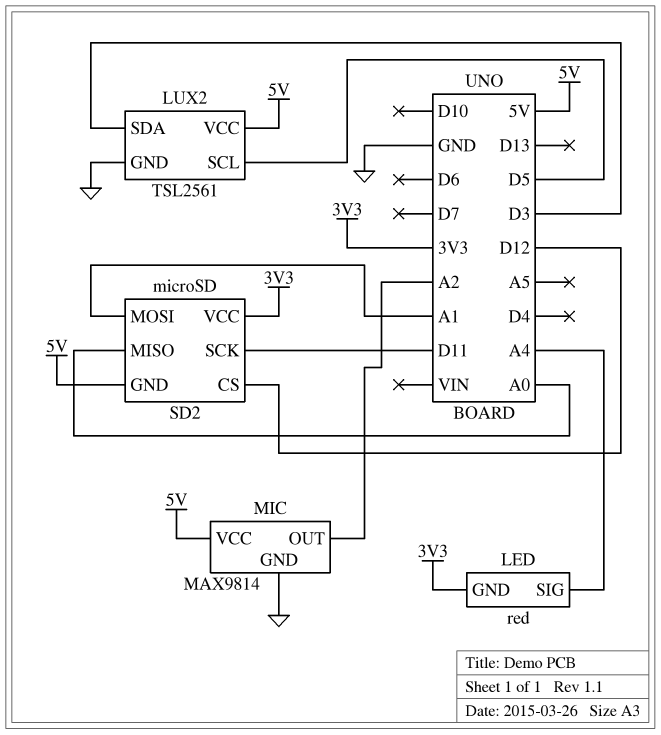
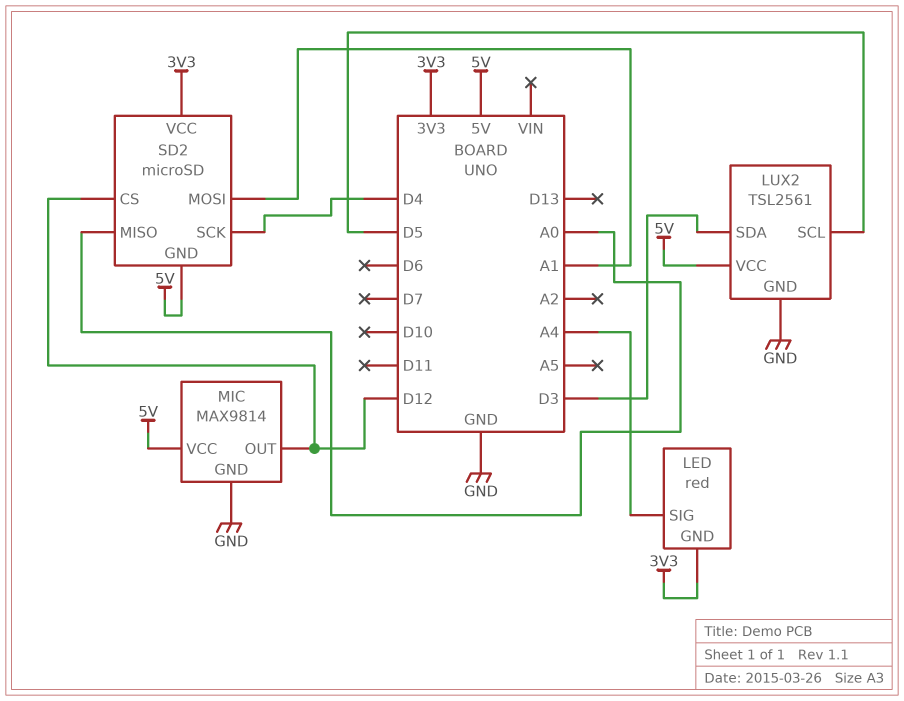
MIC pin OUT: A2 -> D12
SD2 pin SCK: D11 -> D4

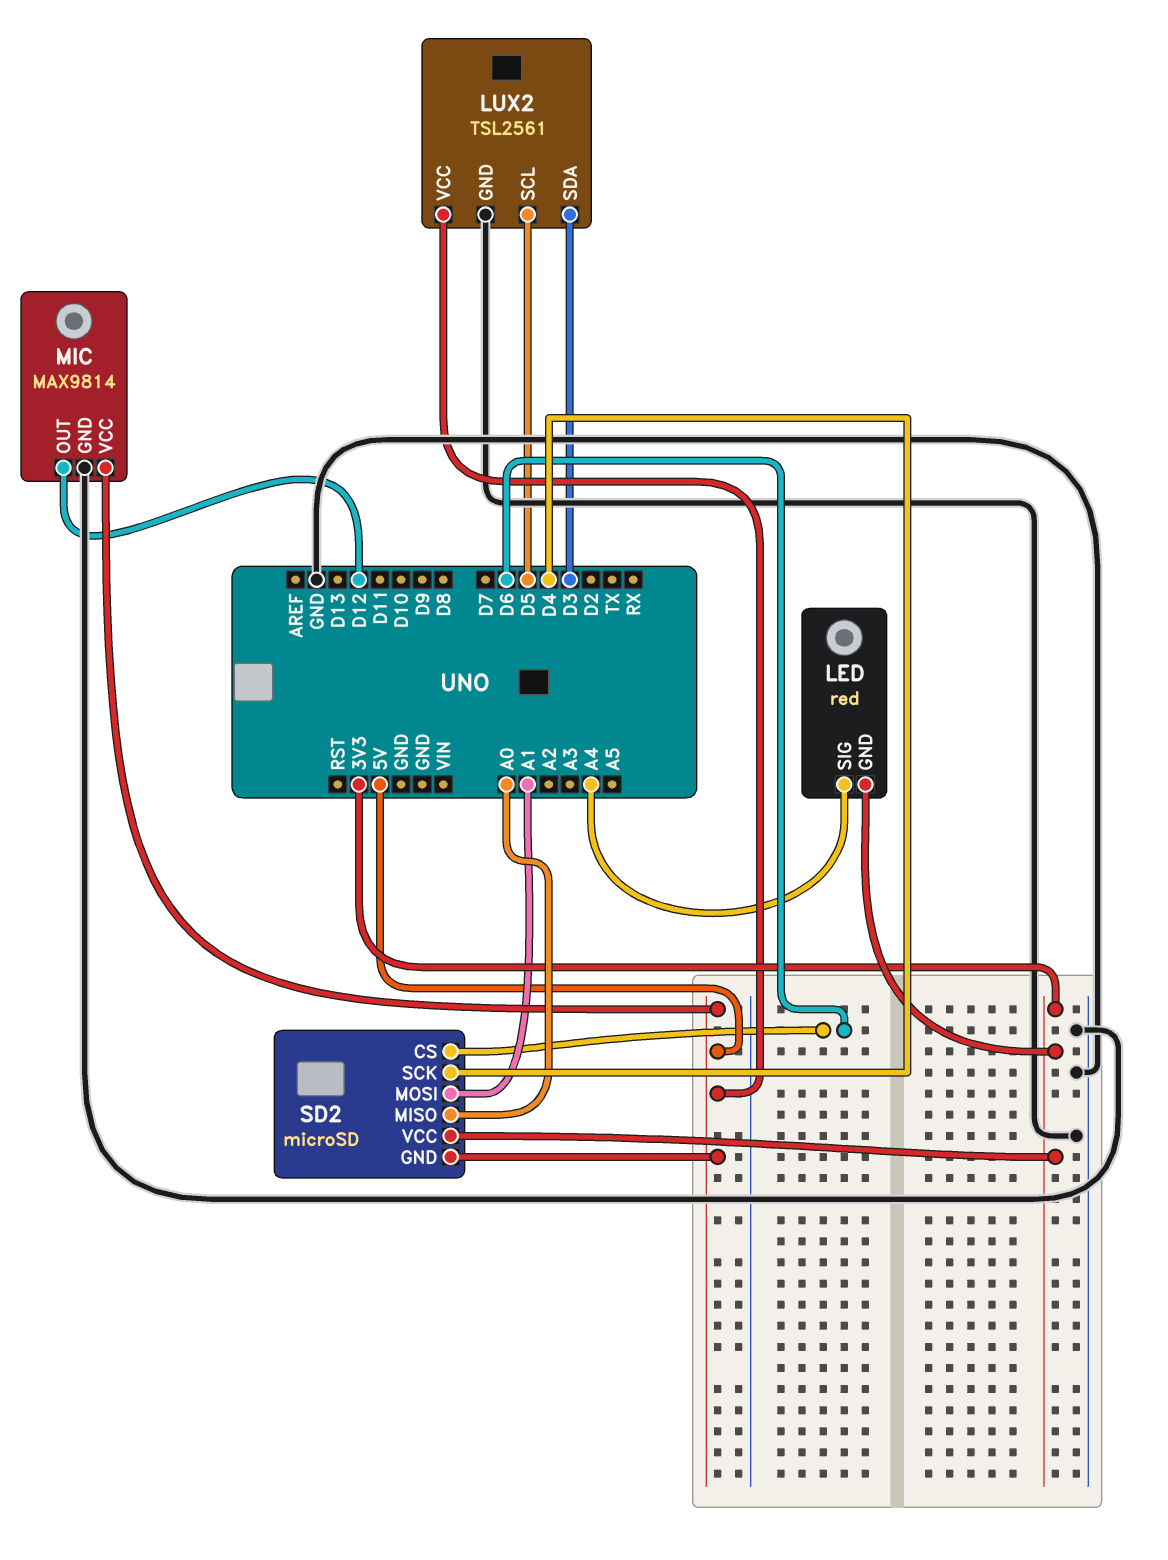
SD2 pin CS: D12 -> D6

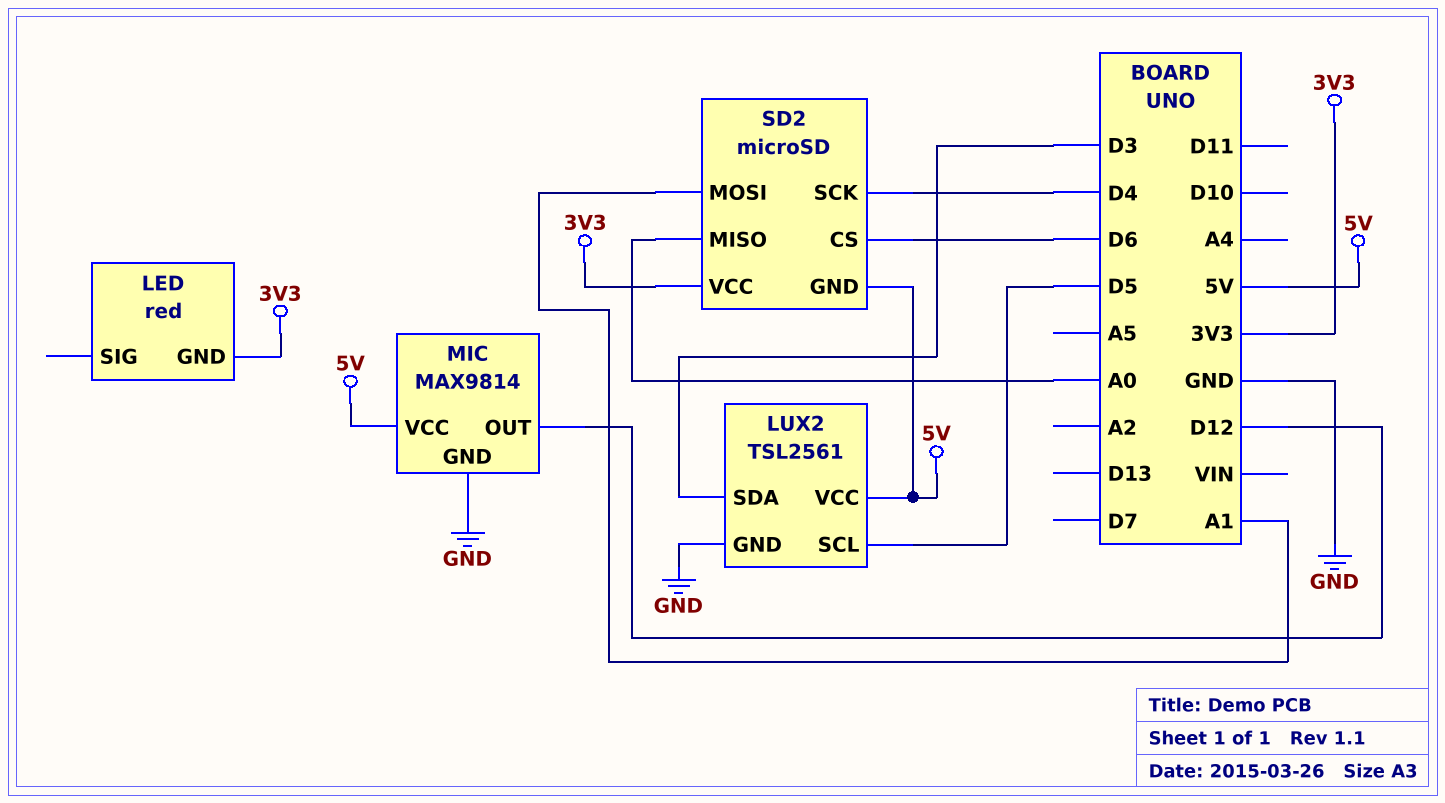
LED pin SIG: A4 -> none

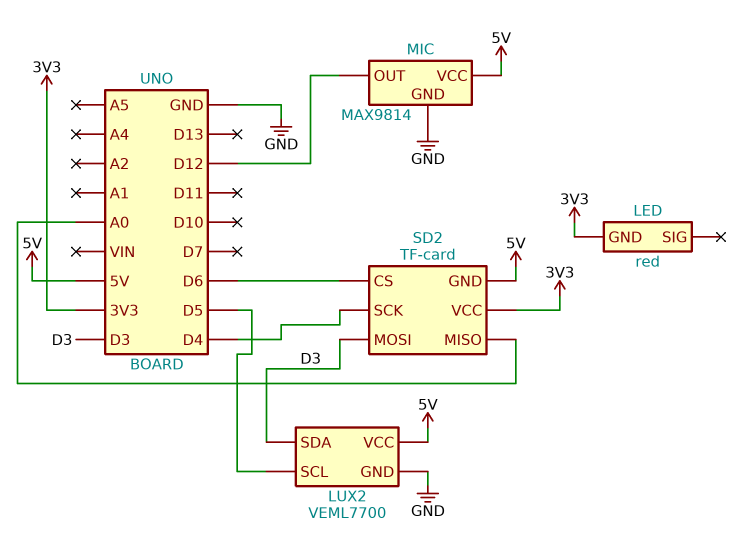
LUX2: TSL2561 -> VEML7700
SD2: microSD -> TF-card
SD2 pin MOSI: A1 -> D3

